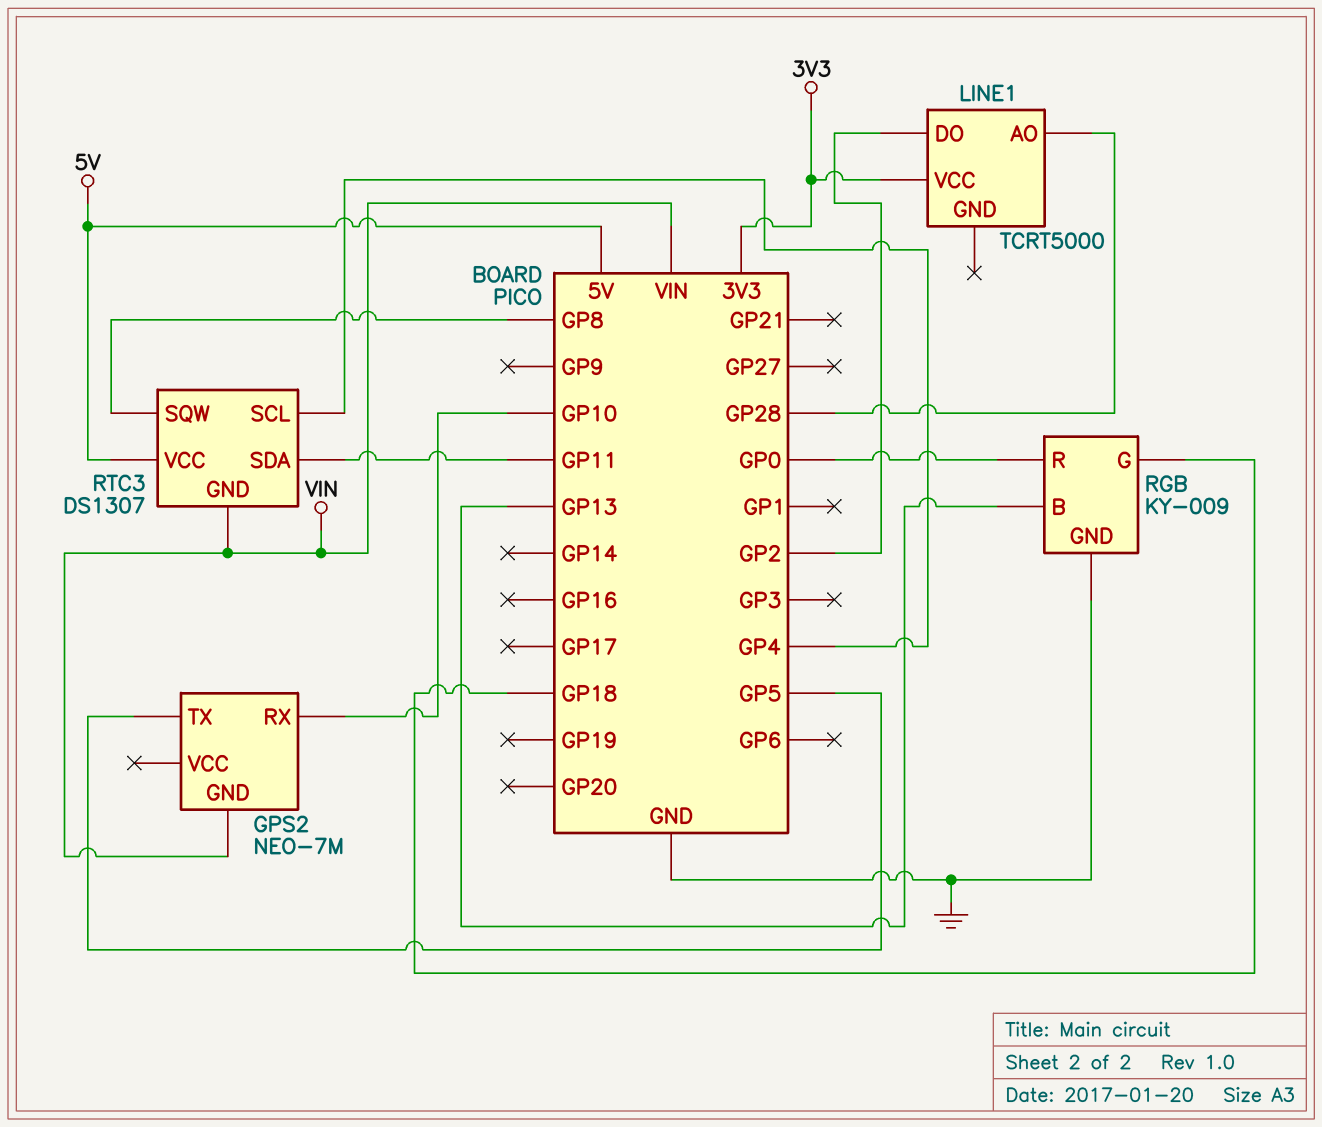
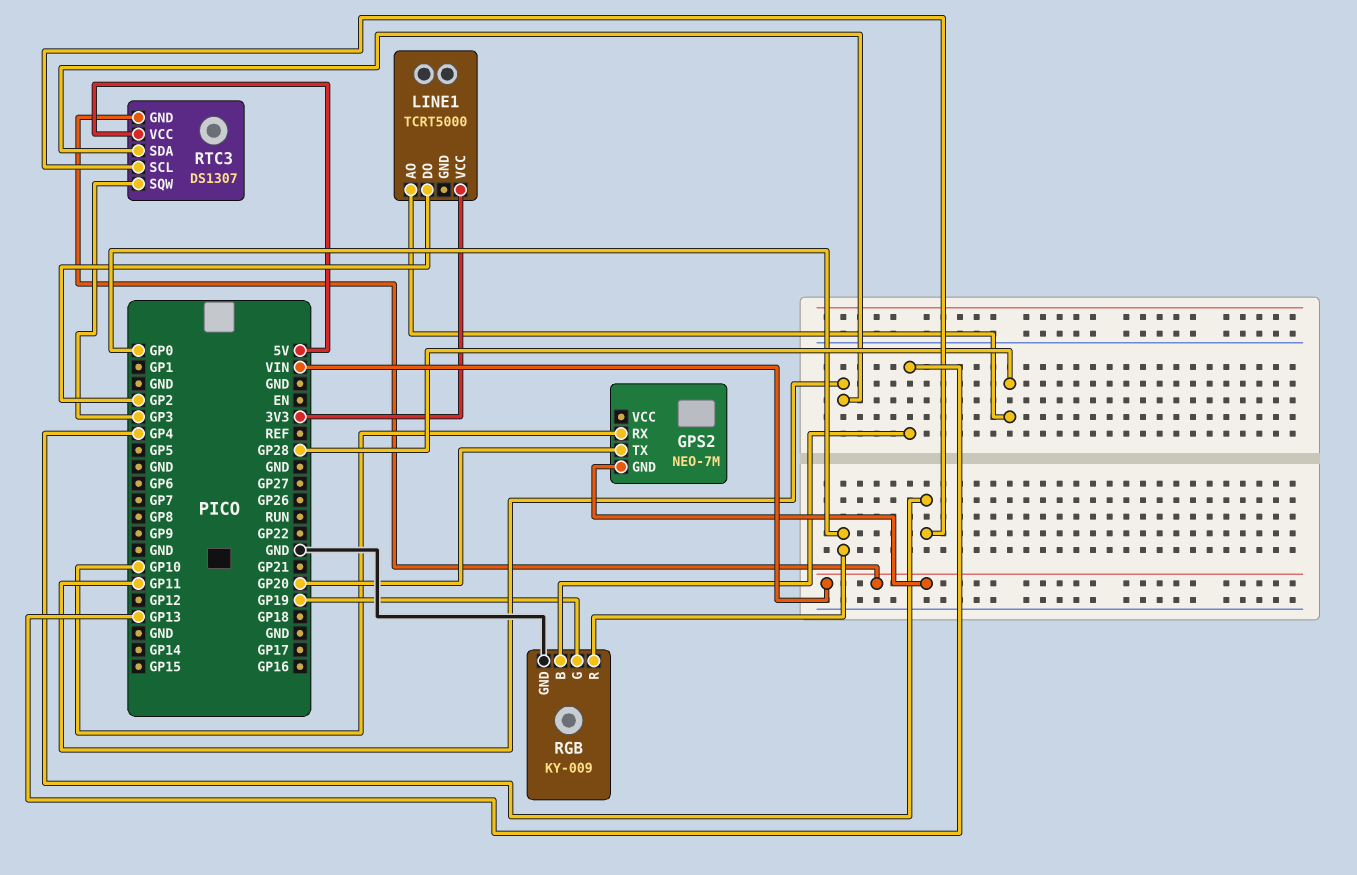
GPS2 pin TX: GP5 -> GP20
RGB pin G: GP18 -> GP19
RTC3 pin SQW: GP8 -> GP3

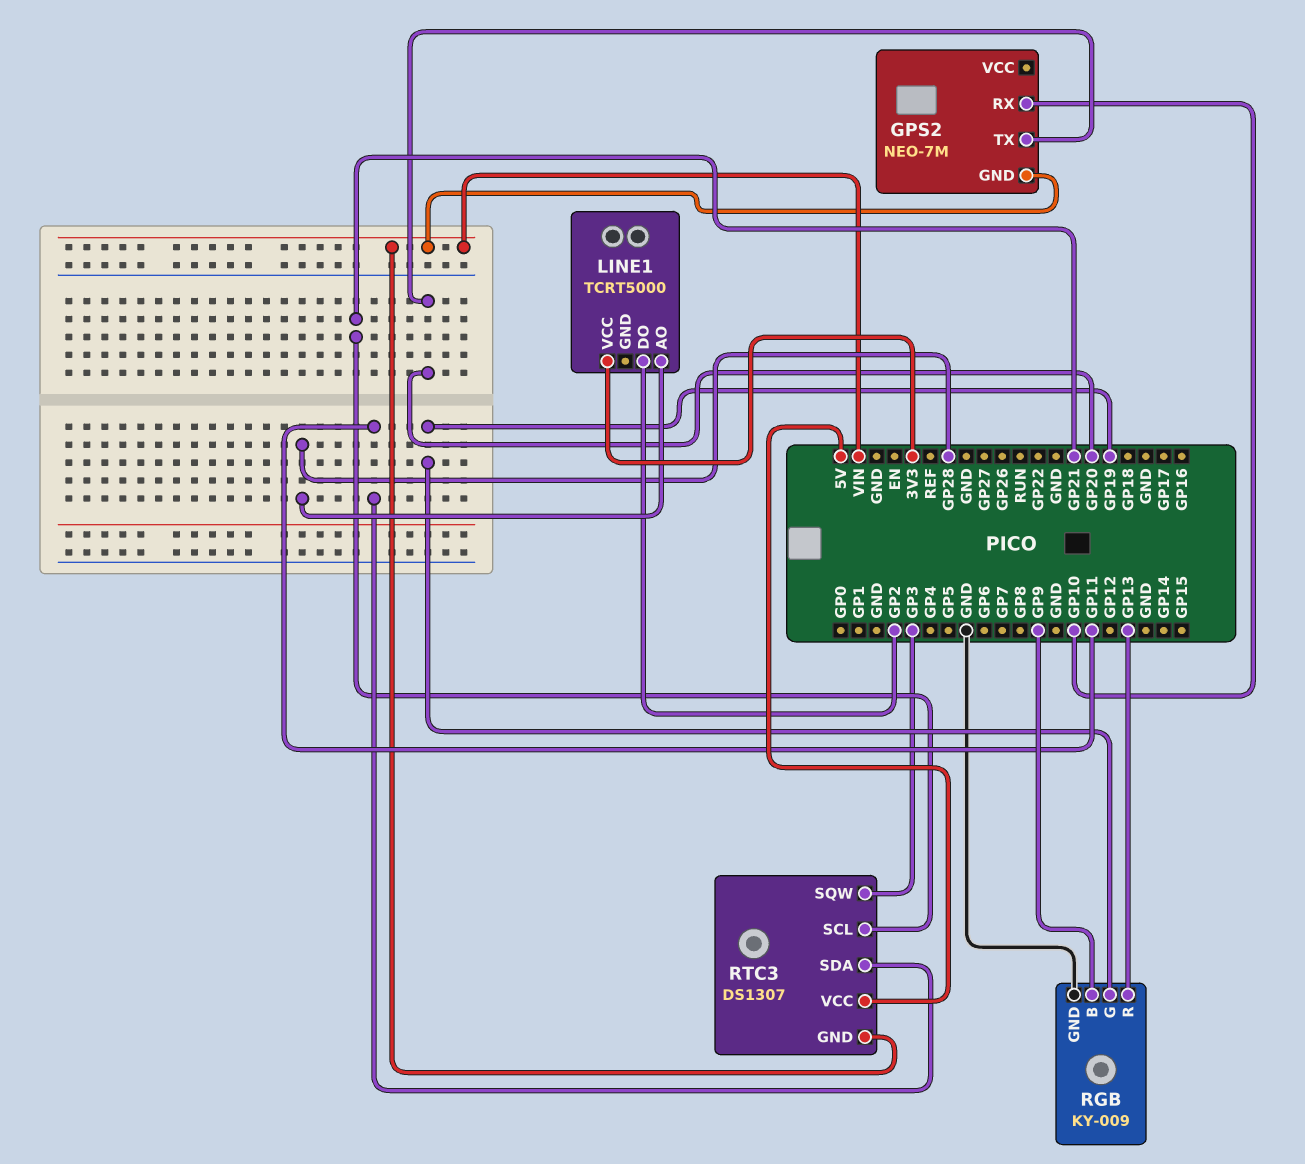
RGB pin B: GP13 -> GP9
RGB pin R: GP0 -> GP13
RTC3 pin SCL: GP4 -> GP21

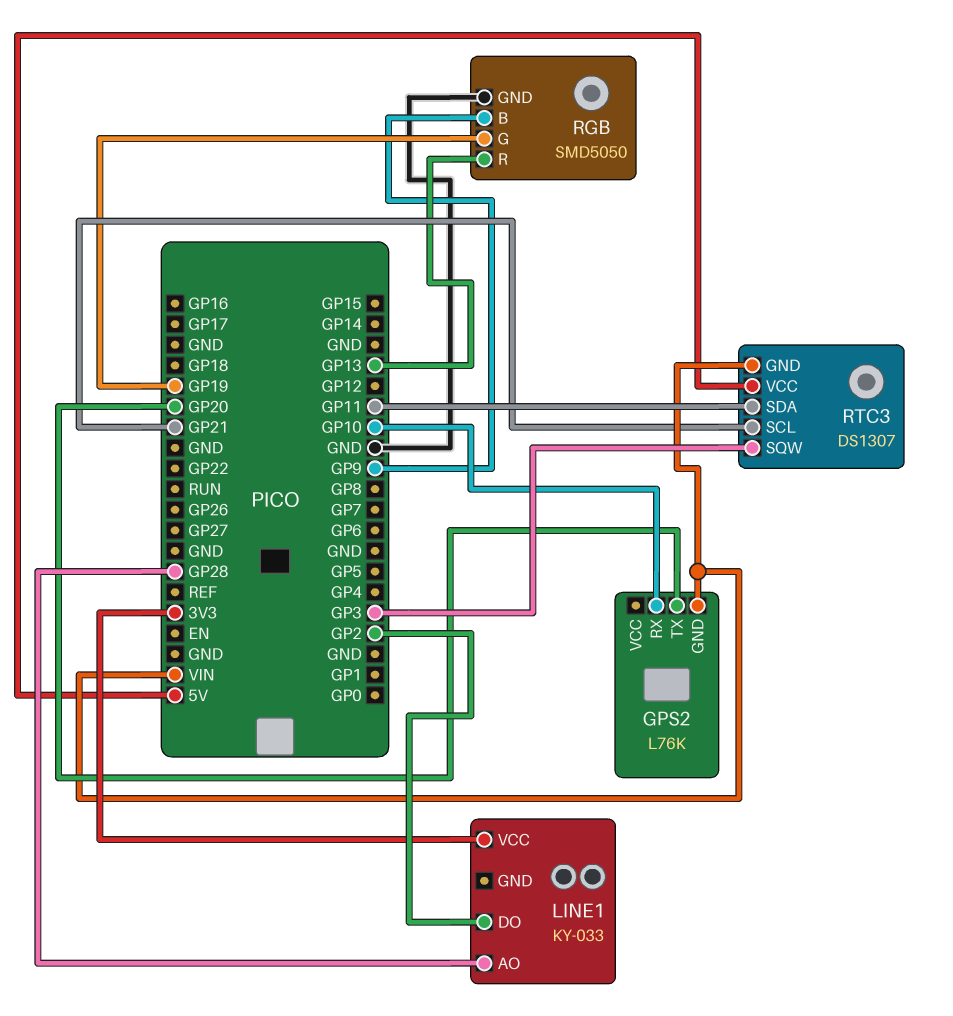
GPS2: NEO-7M -> L76K
LINE1: TCRT5000 -> KY-033
RGB: KY-009 -> SMD5050

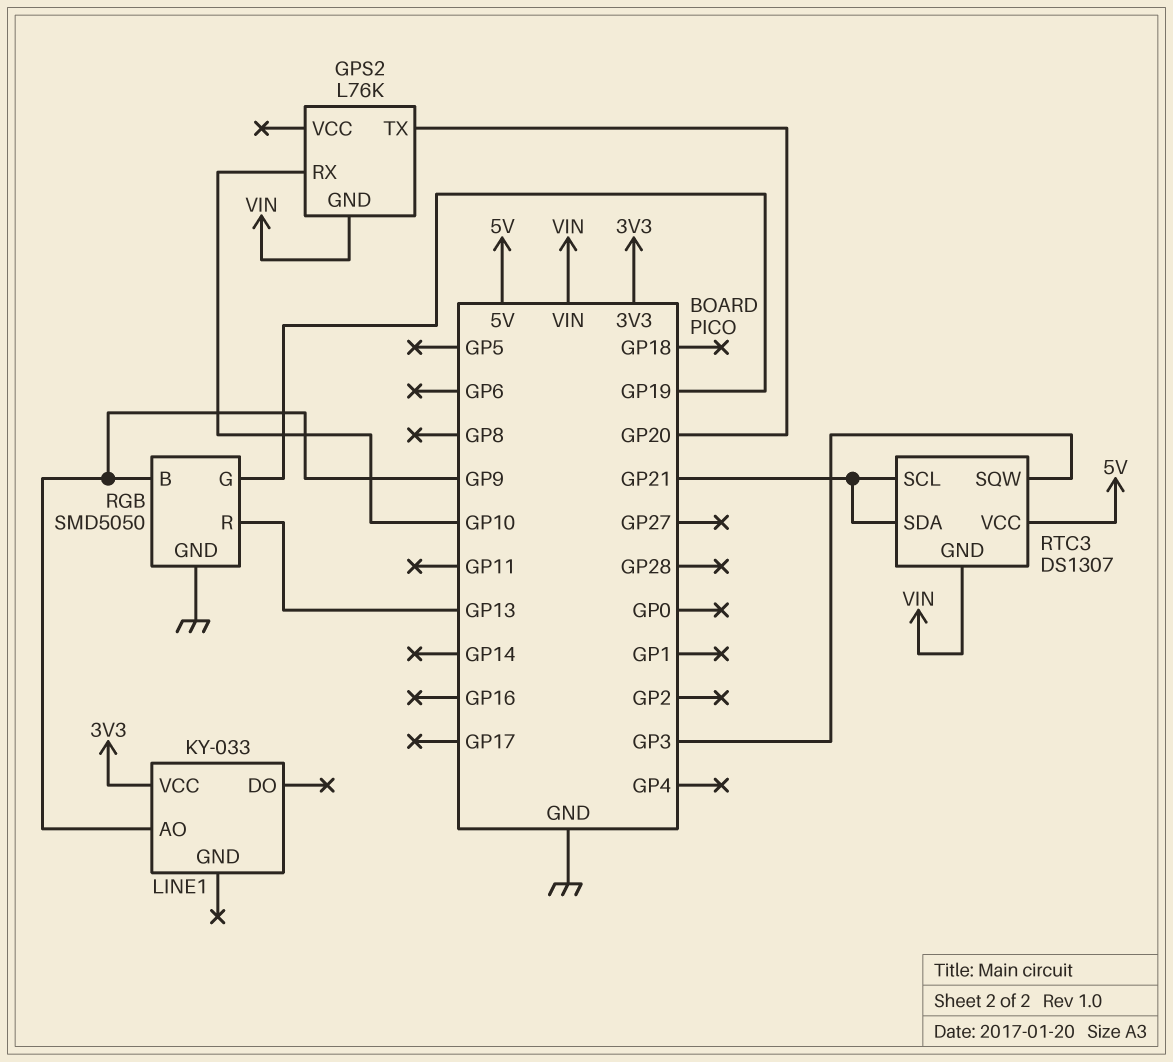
LINE1 pin AO: GP28 -> GP9
LINE1 pin DO: GP2 -> none
RTC3 pin SDA: GP11 -> GP21

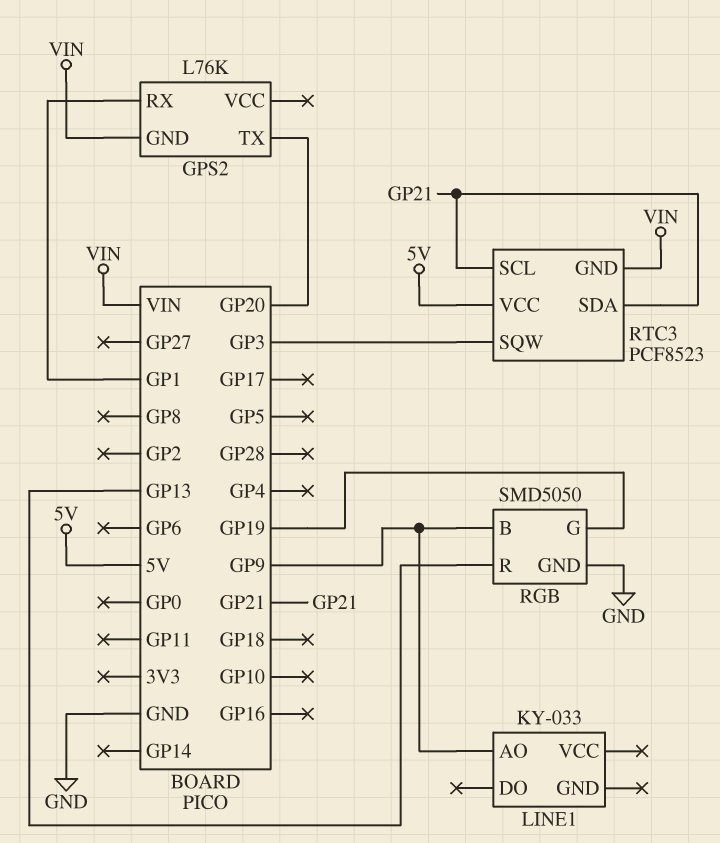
GPS2 pin RX: GP10 -> GP1
LINE1 pin VCC: 3V3 -> none
RTC3: DS1307 -> PCF8523

